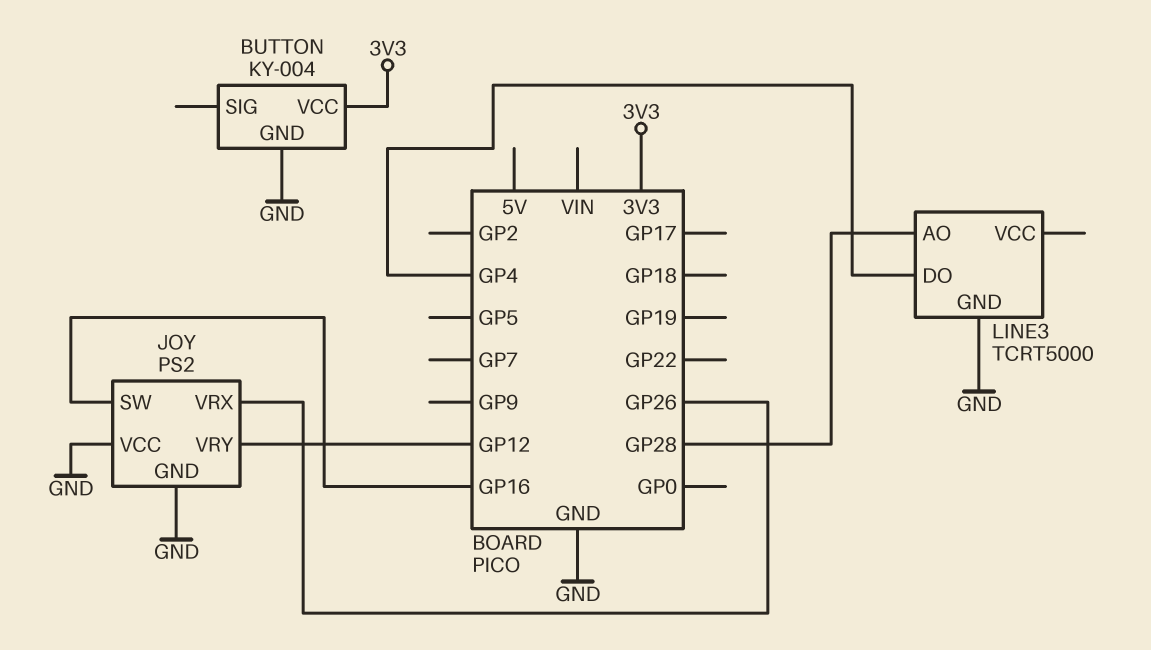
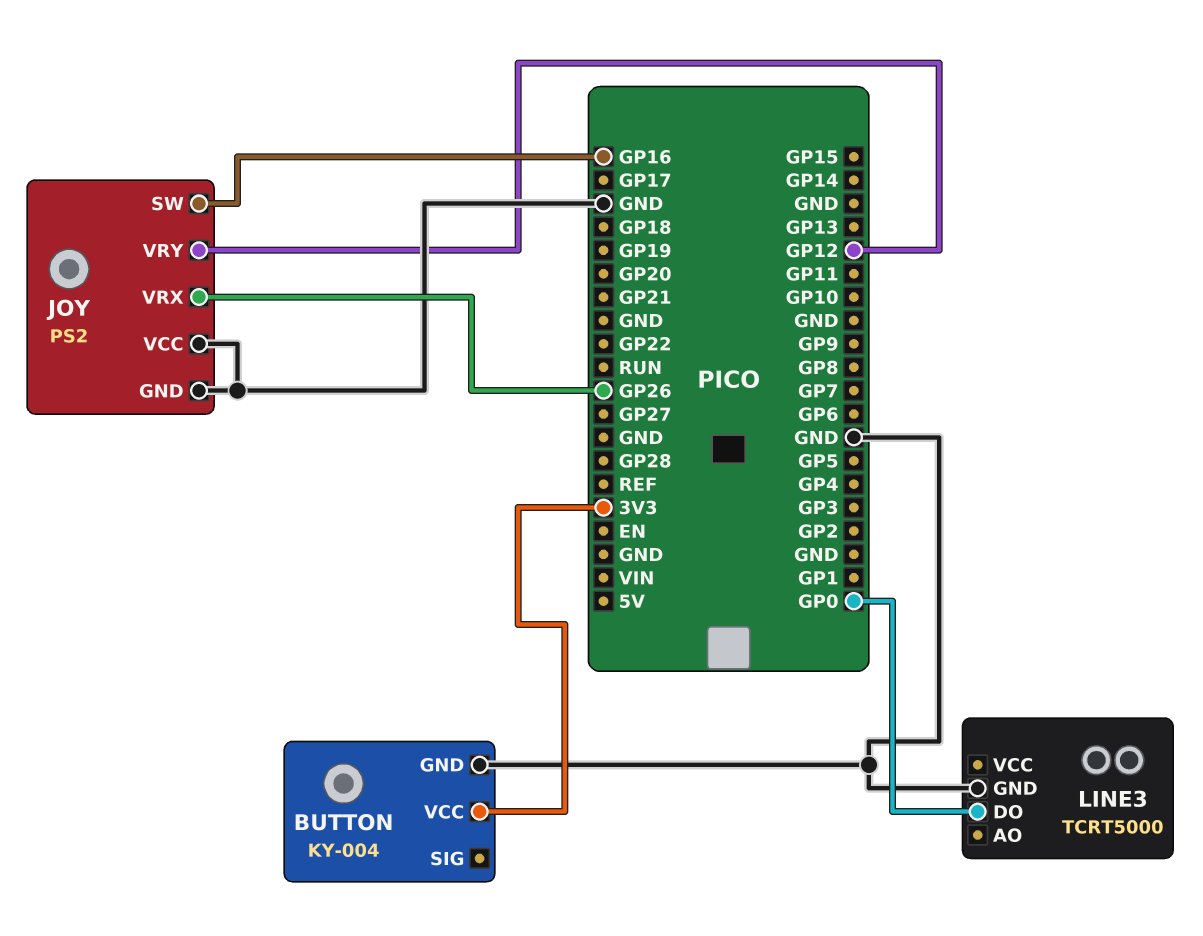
LINE3 pin AO: GP28 -> none
LINE3 pin DO: GP4 -> GP0

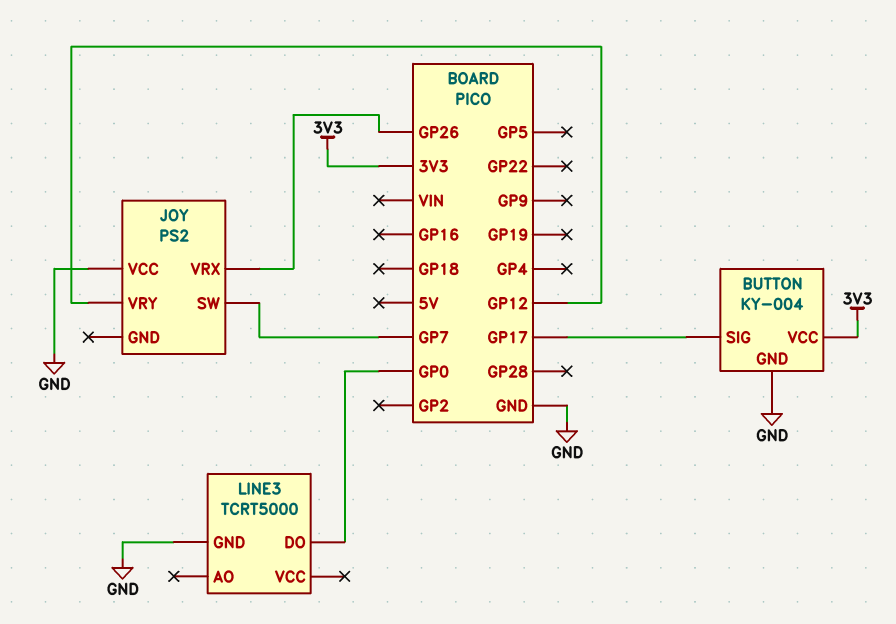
BUTTON pin SIG: none -> GP17
JOY pin GND: GND -> none
JOY pin SW: GP16 -> GP7

